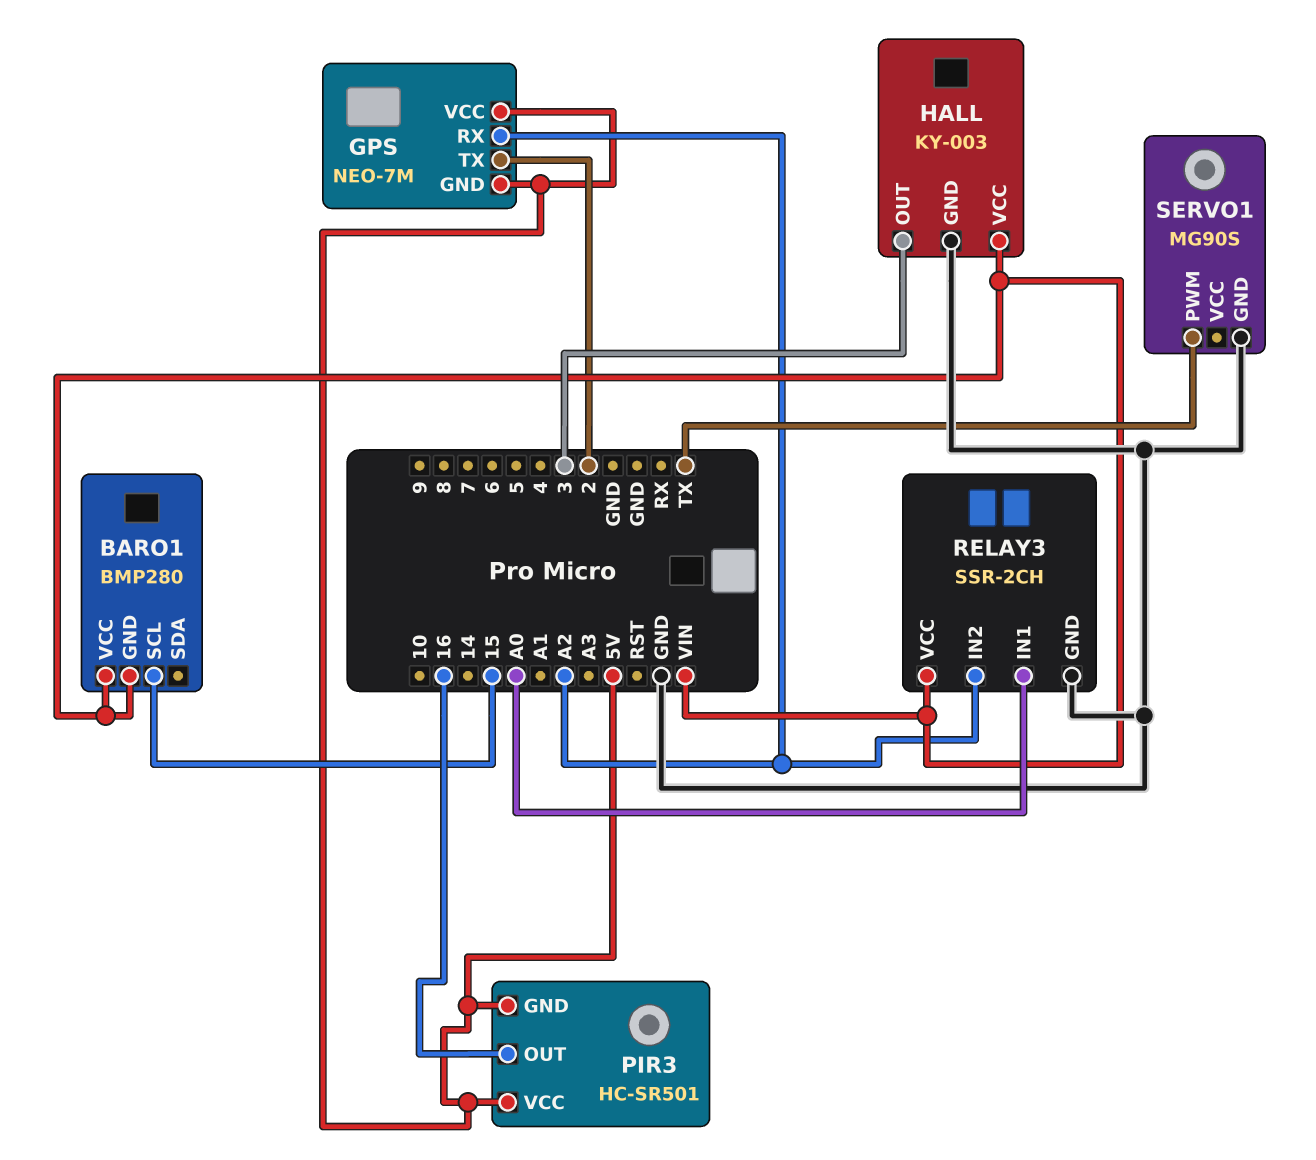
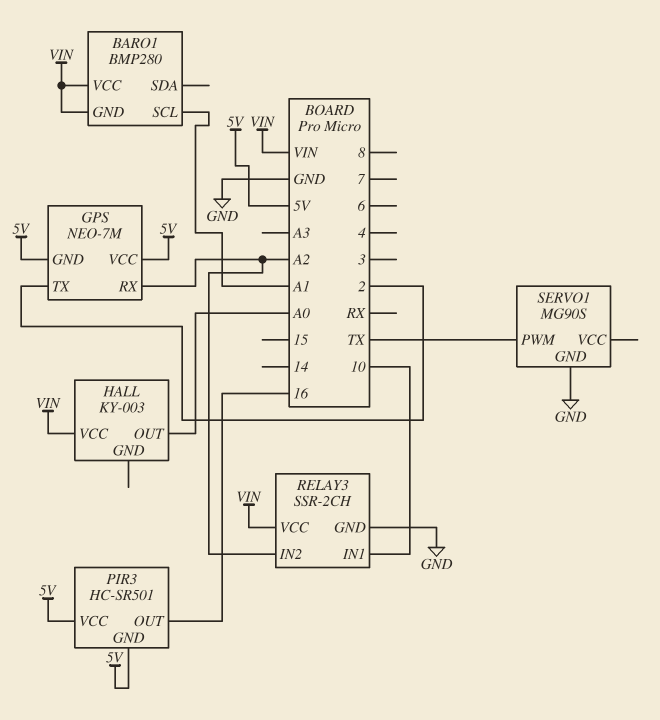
BARO1 pin SCL: 15 -> A1
HALL pin GND: GND -> none
HALL pin OUT: 3 -> A0
RELAY3 pin IN1: A0 -> 10

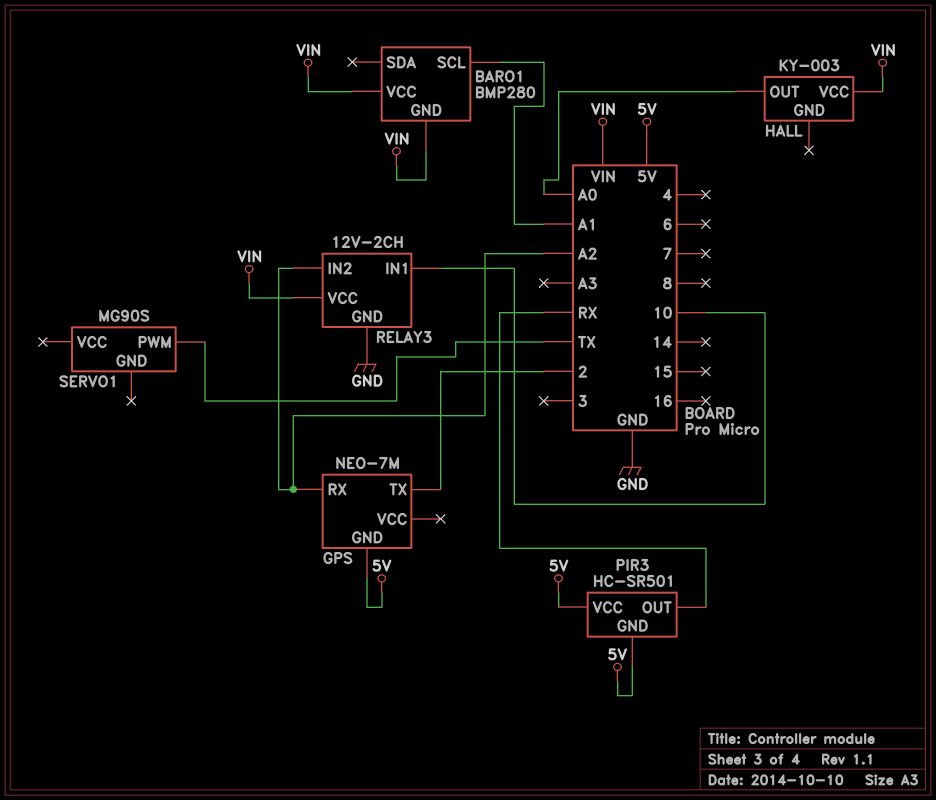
GPS pin VCC: 5V -> none
PIR3 pin OUT: 16 -> RX
RELAY3: SSR-2CH -> 12V-2CH
SERVO1 pin GND: GND -> none

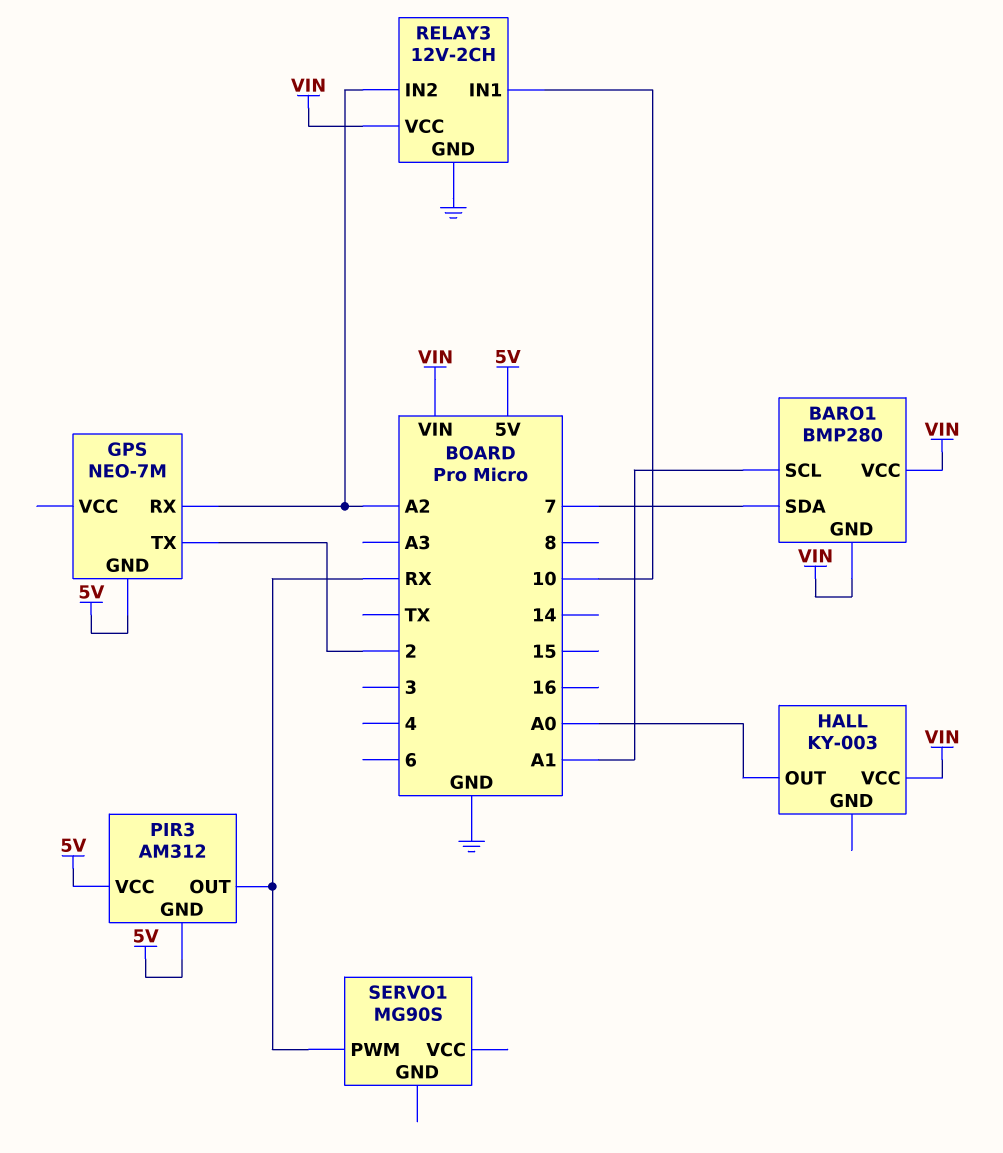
BARO1 pin SDA: none -> 7
PIR3: HC-SR501 -> AM312
SERVO1 pin PWM: TX -> RX

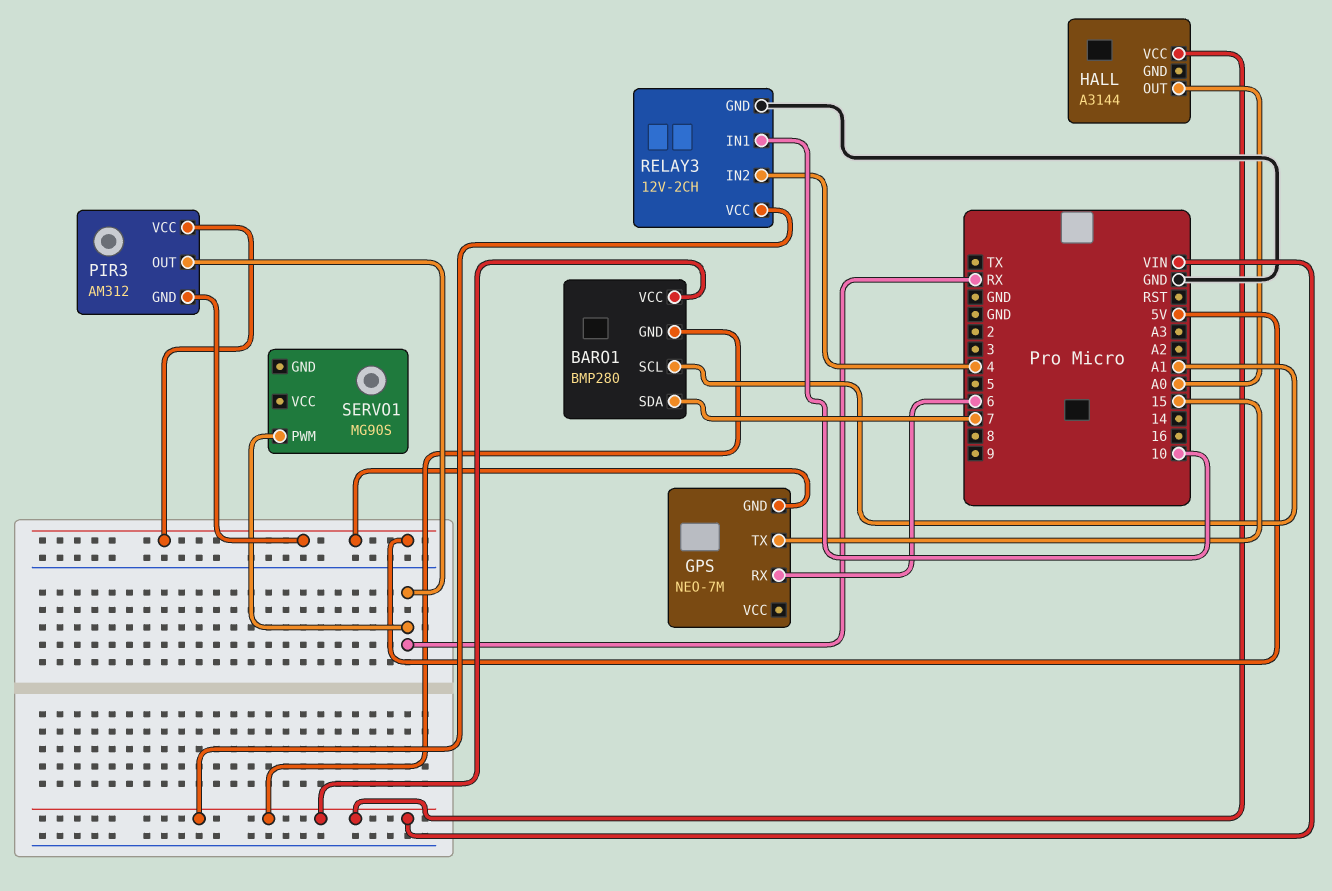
GPS pin RX: A2 -> 6
GPS pin TX: 2 -> 15
HALL: KY-003 -> A3144
RELAY3 pin IN2: A2 -> 4

